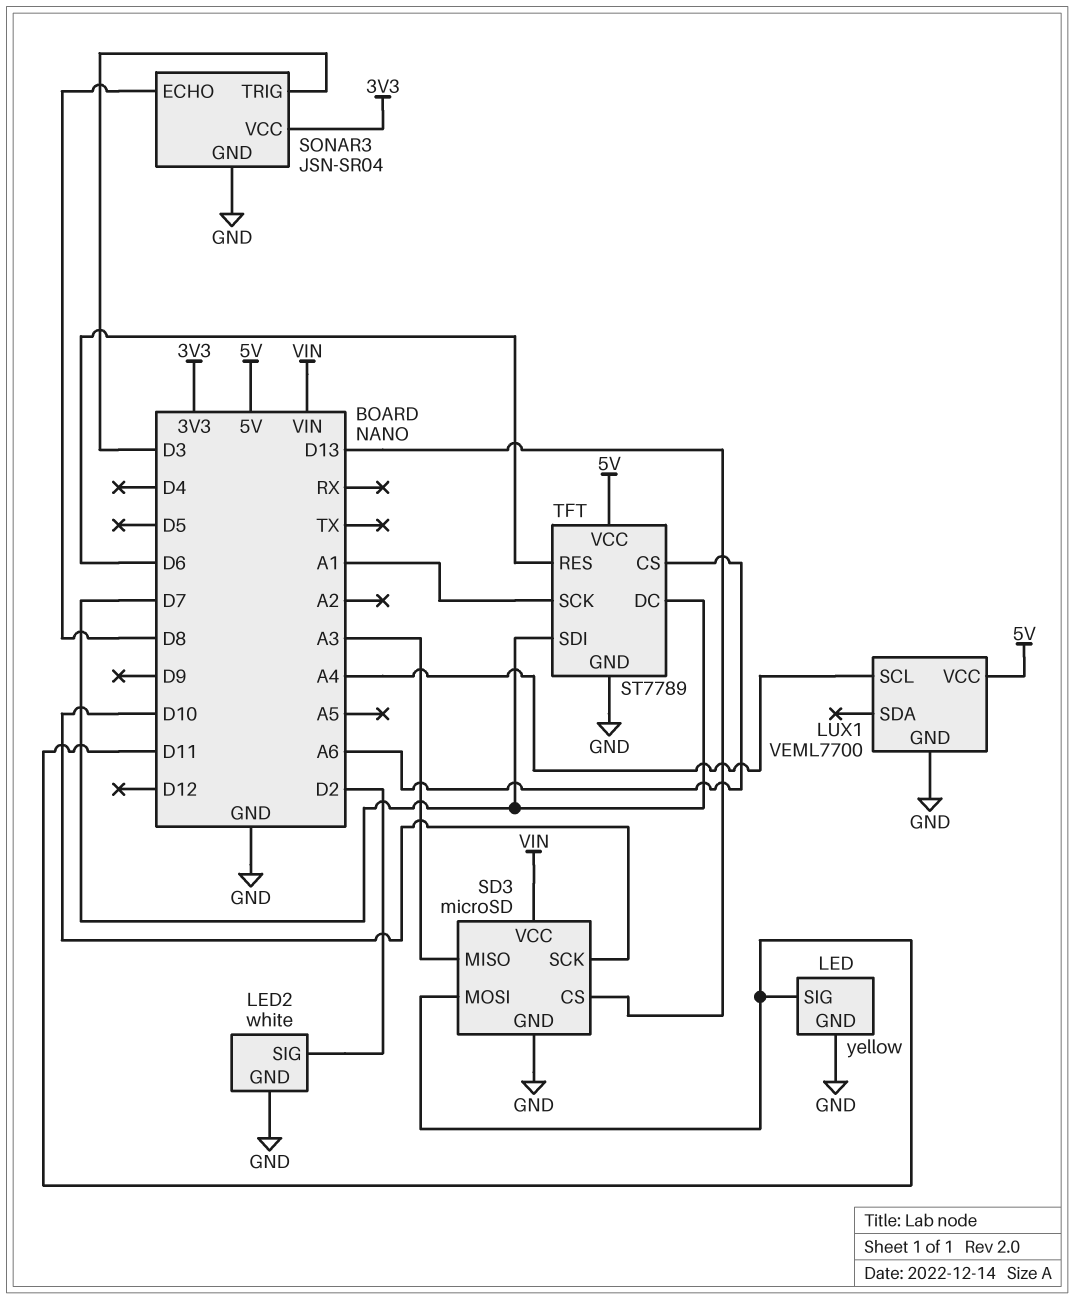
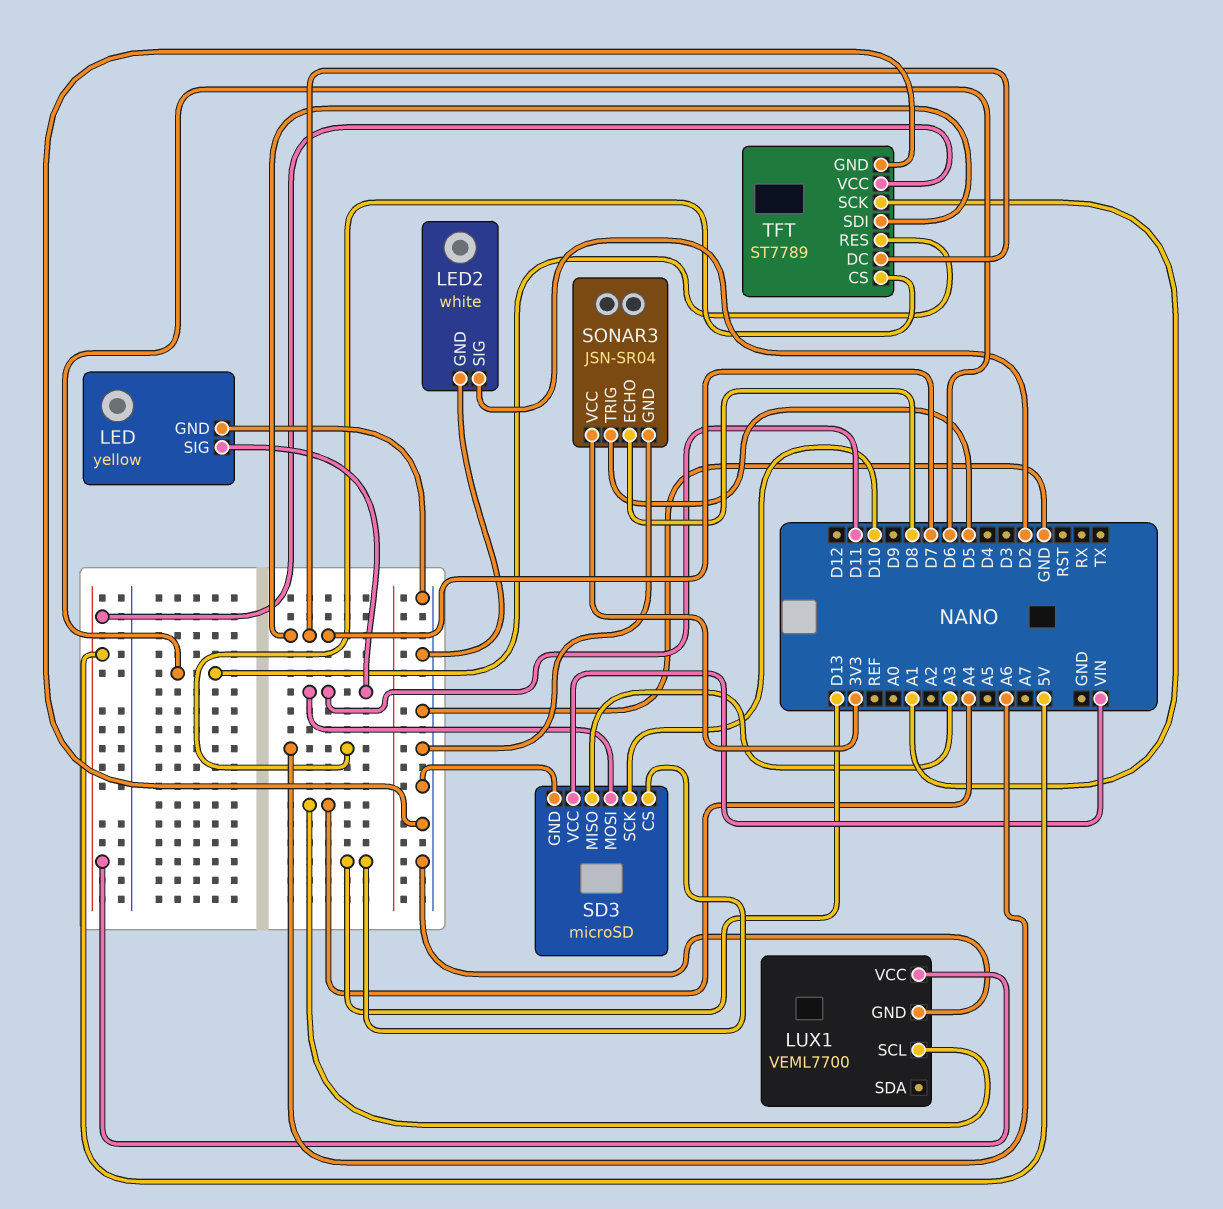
SONAR3 pin TRIG: D3 -> D5

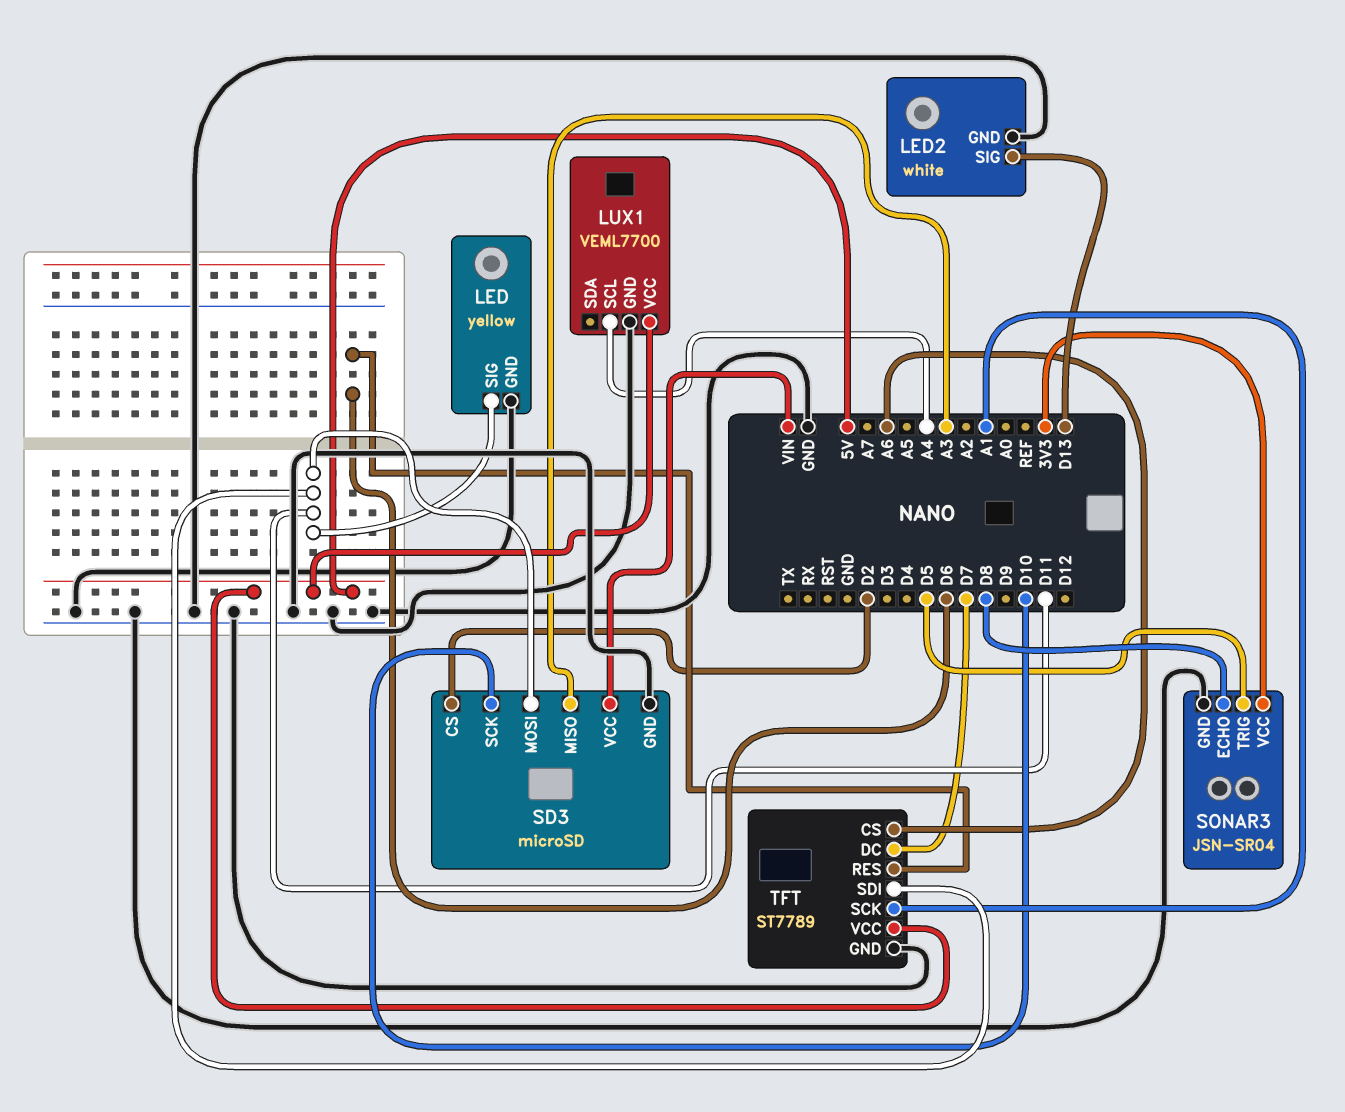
LED2 pin SIG: D2 -> D13
SD3 pin CS: D13 -> D2
TFT pin SDI: D7 -> D11

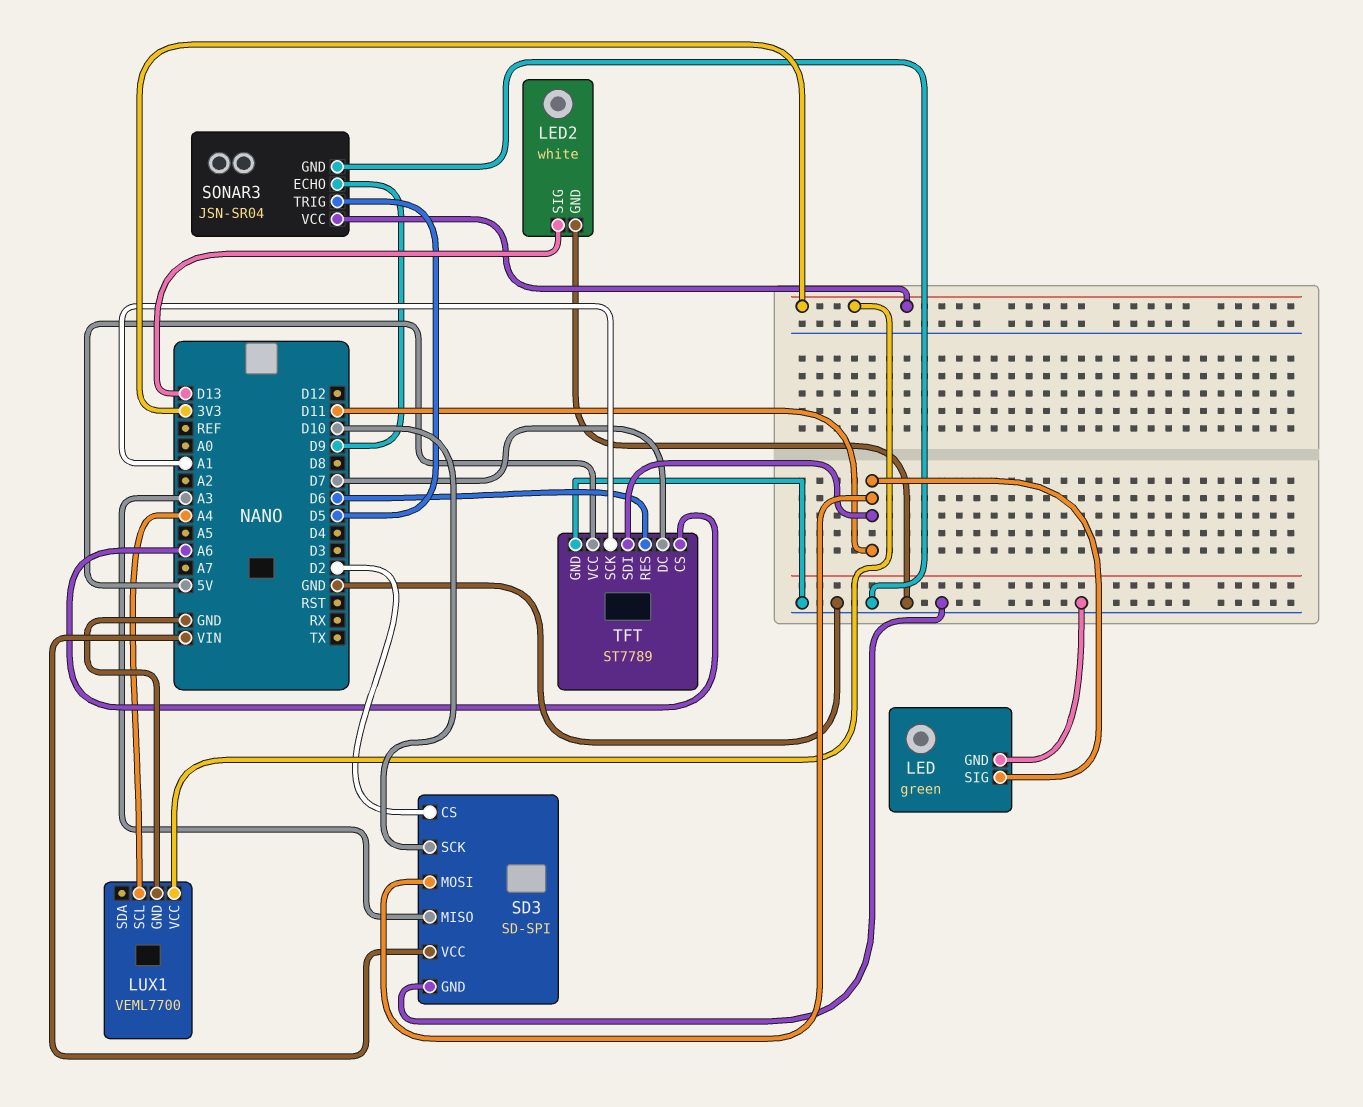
LED: yellow -> green
LUX1 pin VCC: 5V -> 3V3
SD3: microSD -> SD-SPI
SONAR3 pin ECHO: D8 -> D9

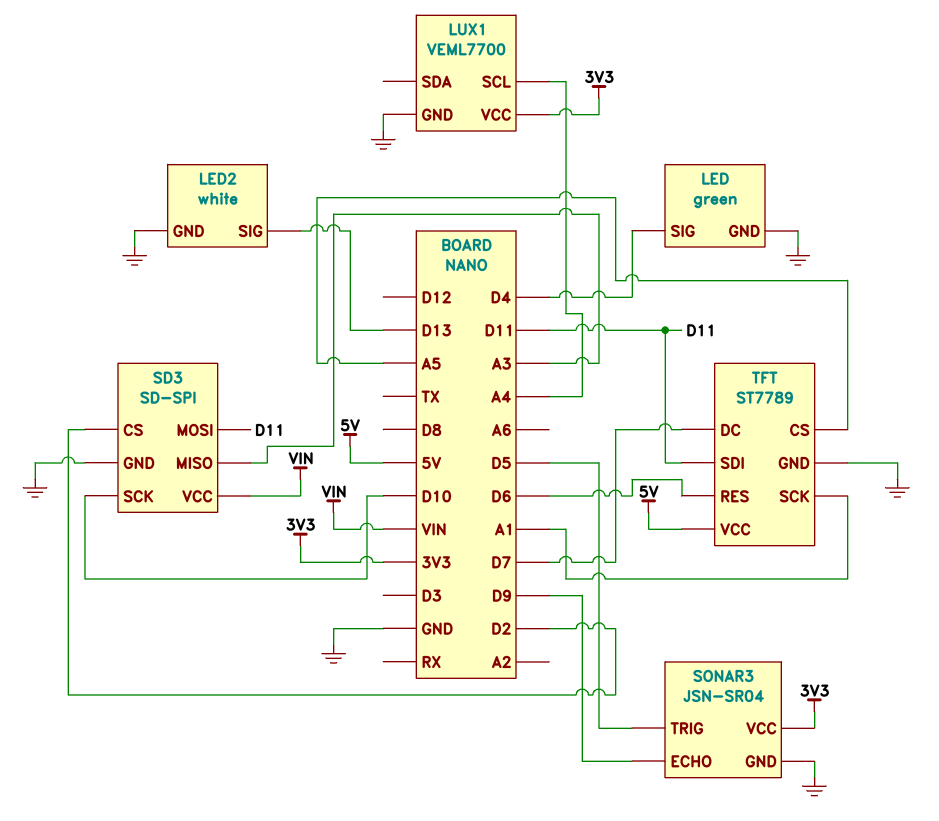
LED pin SIG: D11 -> D4
TFT pin CS: A6 -> A5

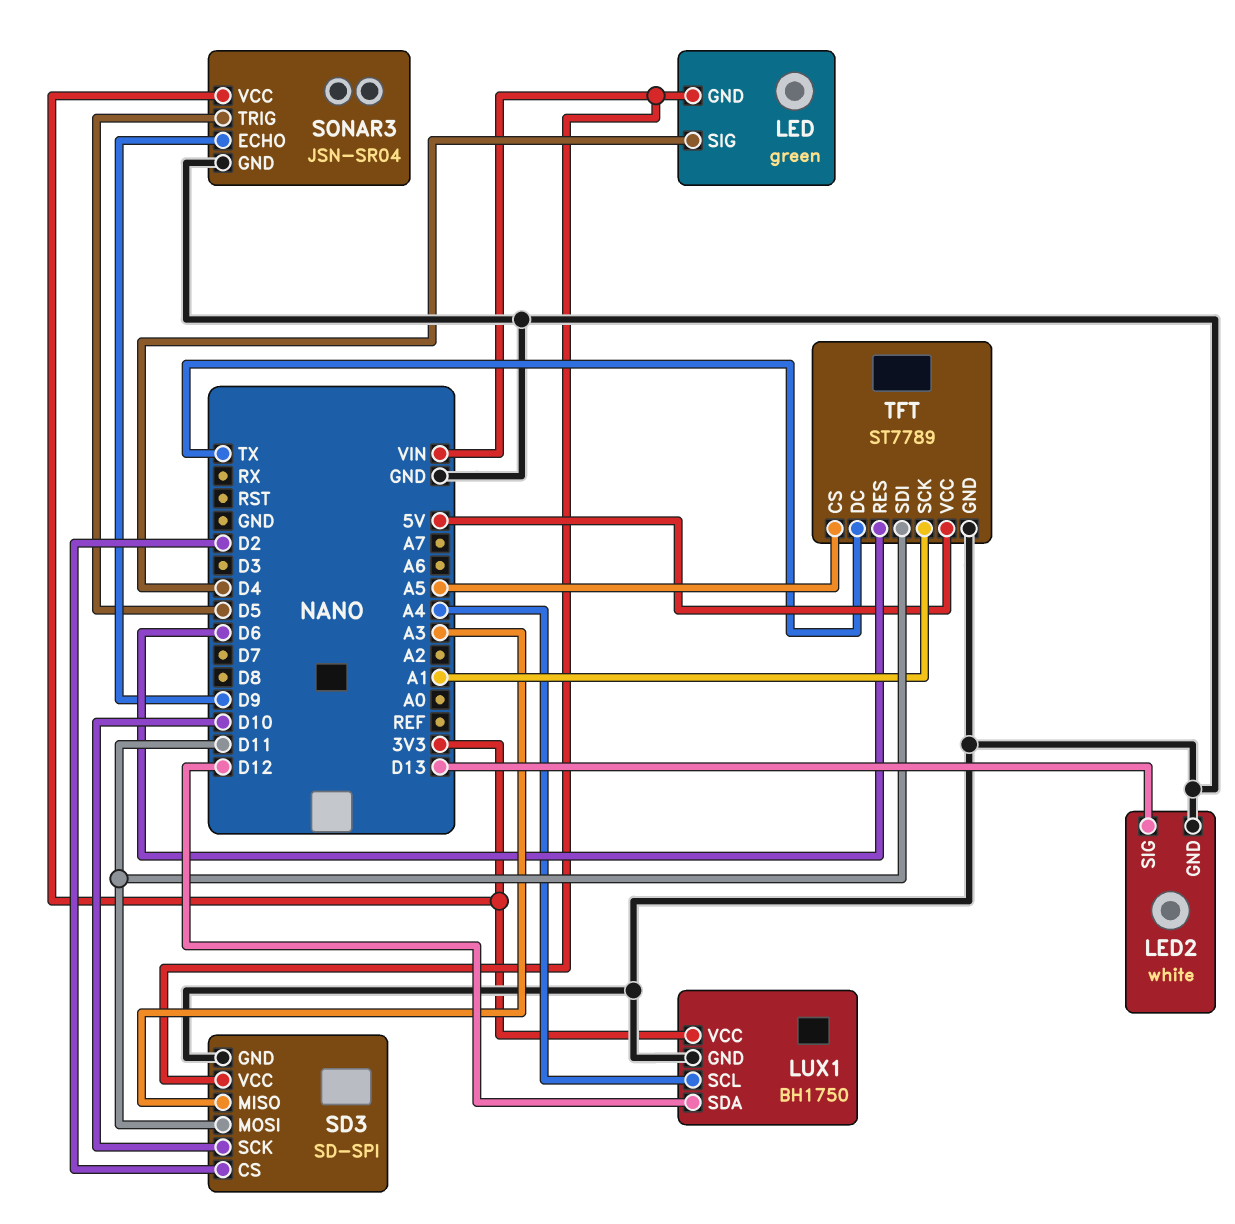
LED pin GND: GND -> VIN
LUX1: VEML7700 -> BH1750
LUX1 pin SDA: none -> D12
TFT pin DC: D7 -> TX

